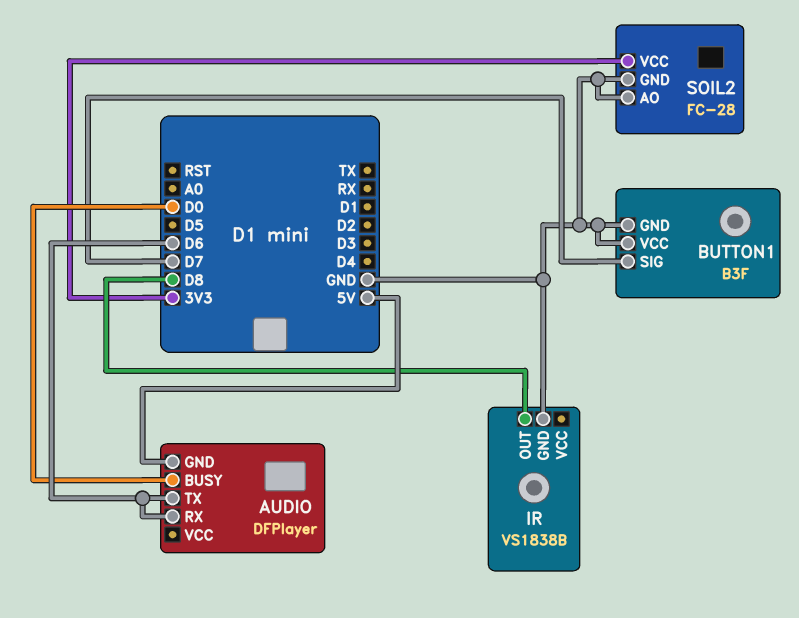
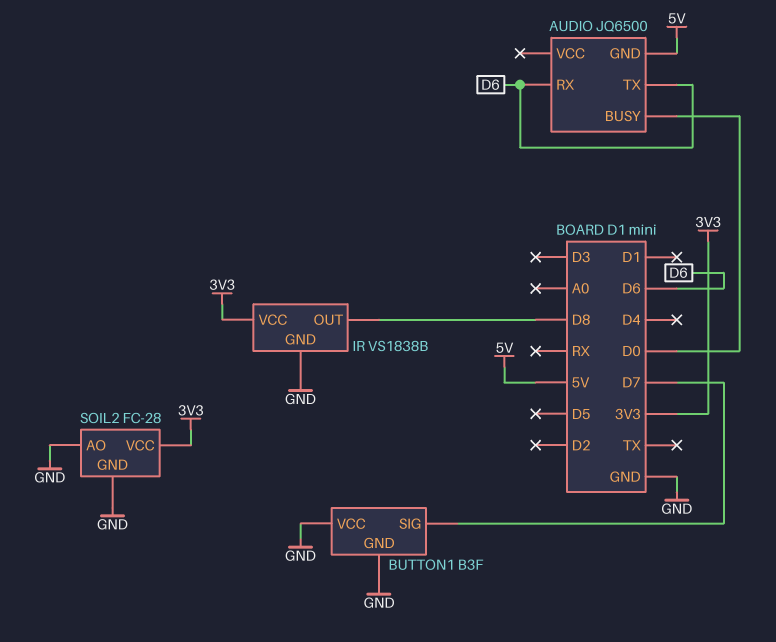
AUDIO: DFPlayer -> JQ6500
IR pin VCC: none -> 3V3

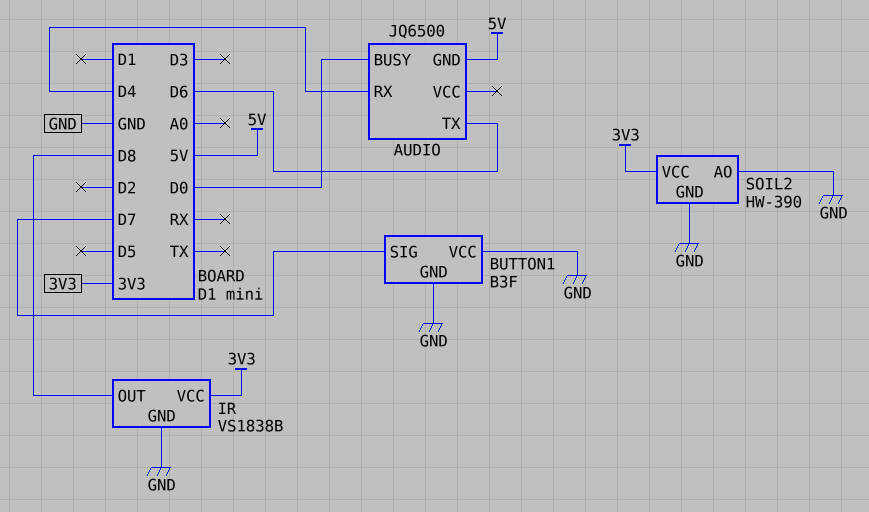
AUDIO pin RX: D6 -> D4
SOIL2: FC-28 -> HW-390

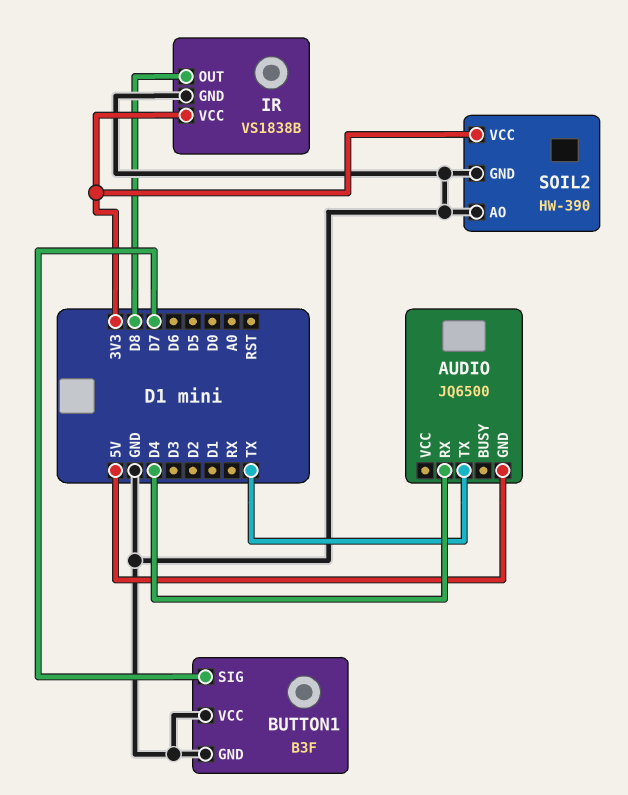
AUDIO pin BUSY: D0 -> none
AUDIO pin TX: D6 -> TX

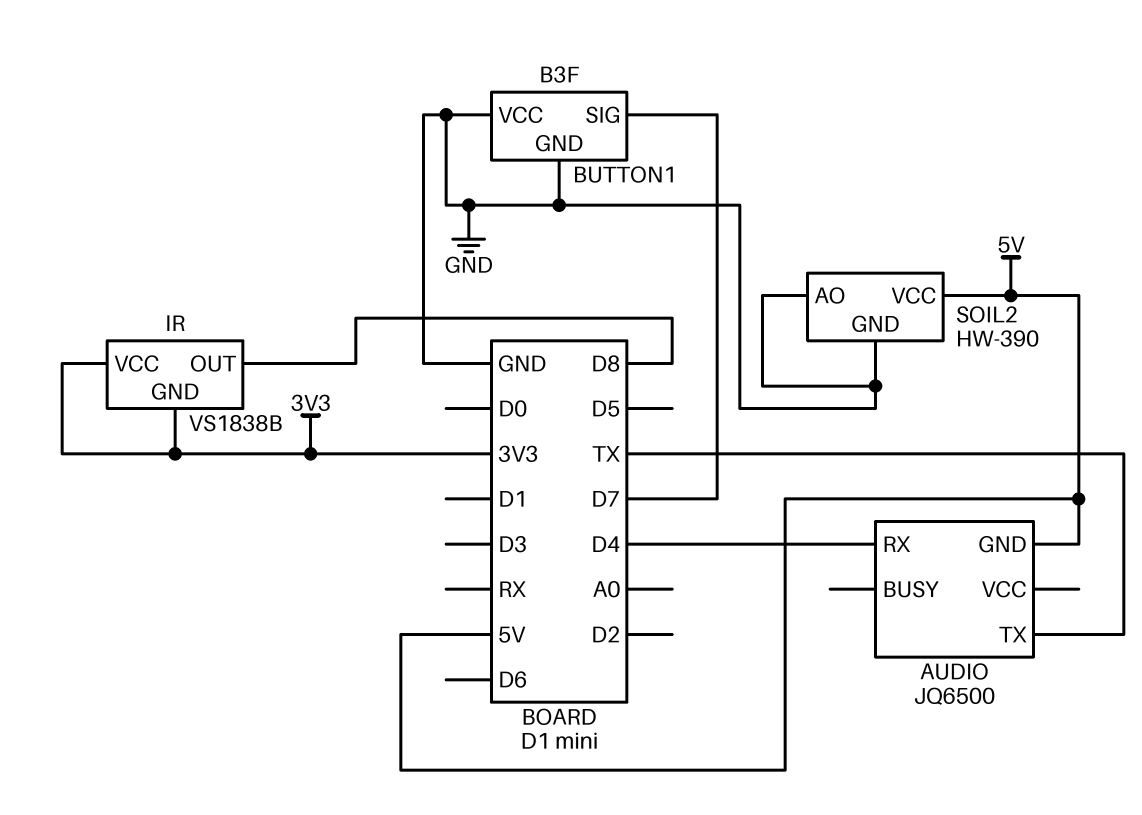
IR pin GND: GND -> 3V3
SOIL2 pin VCC: 3V3 -> 5V

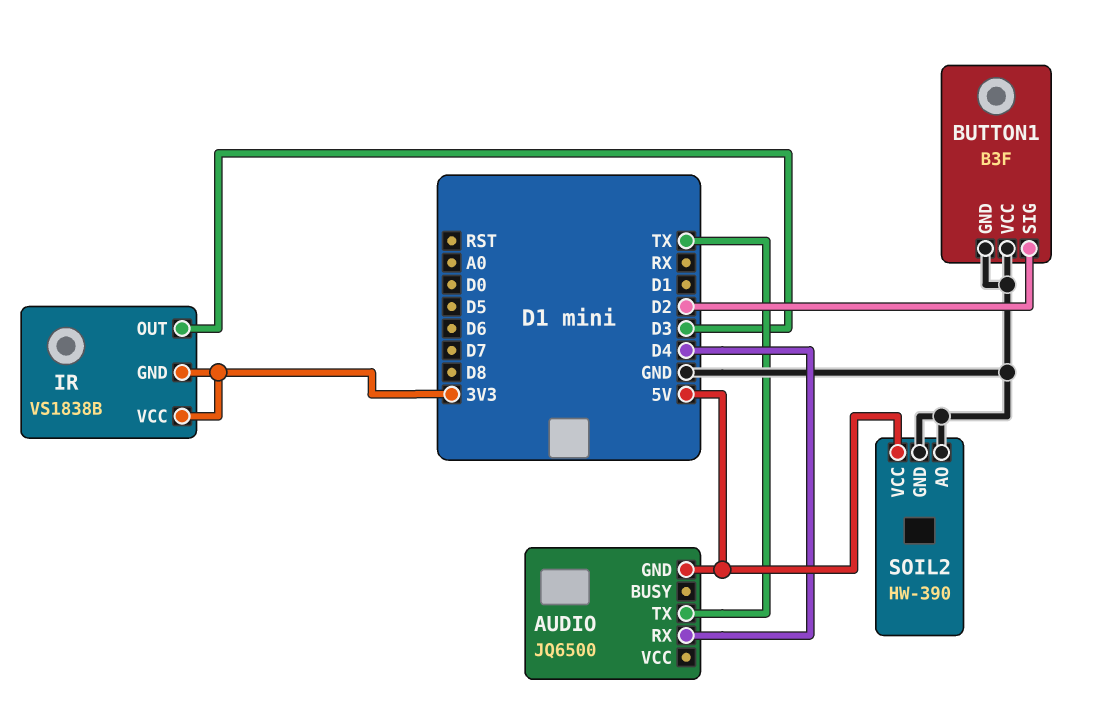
BUTTON1 pin SIG: D7 -> D2
IR pin OUT: D8 -> D3

